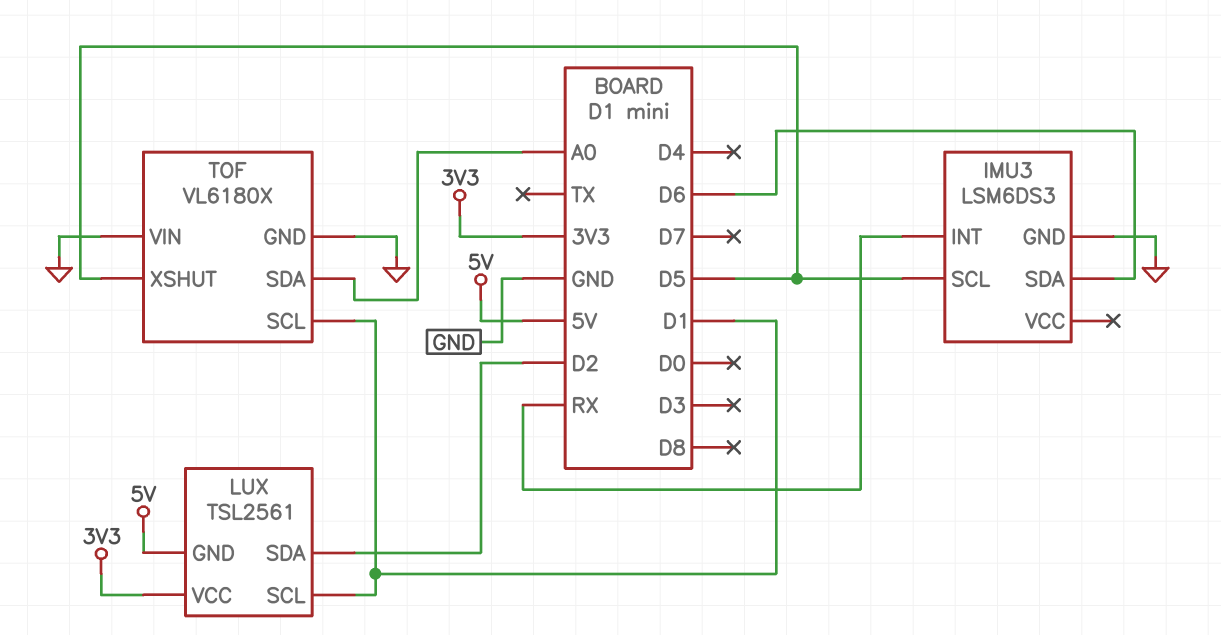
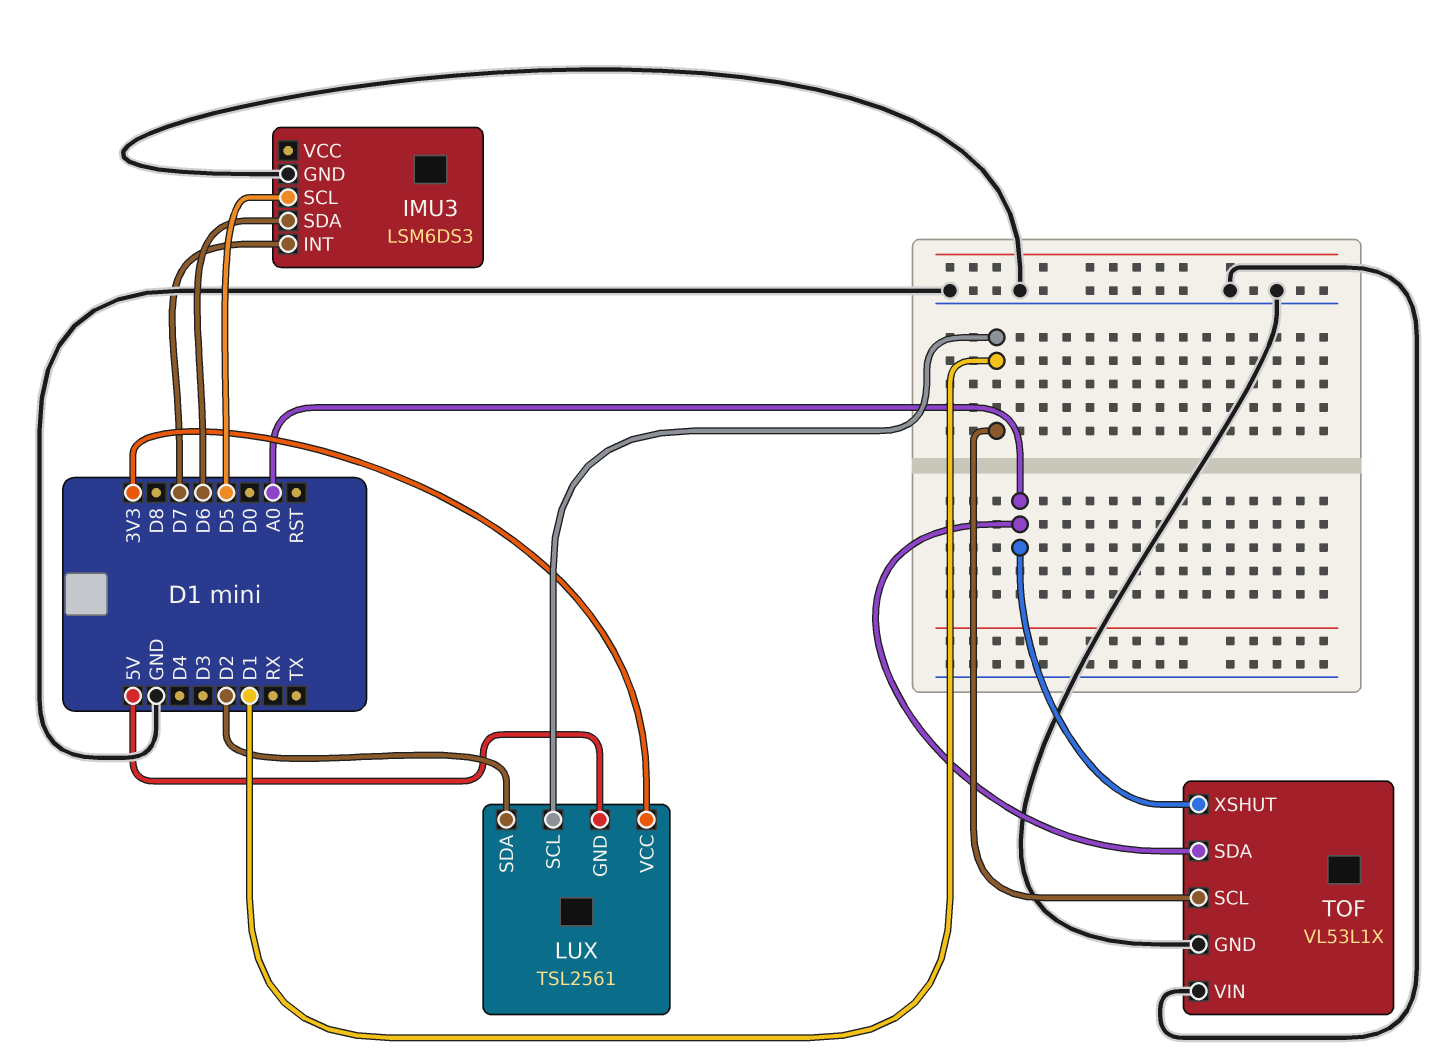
IMU3 pin INT: RX -> D7
TOF: VL6180X -> VL53L1X
TOF pin XSHUT: D5 -> A0

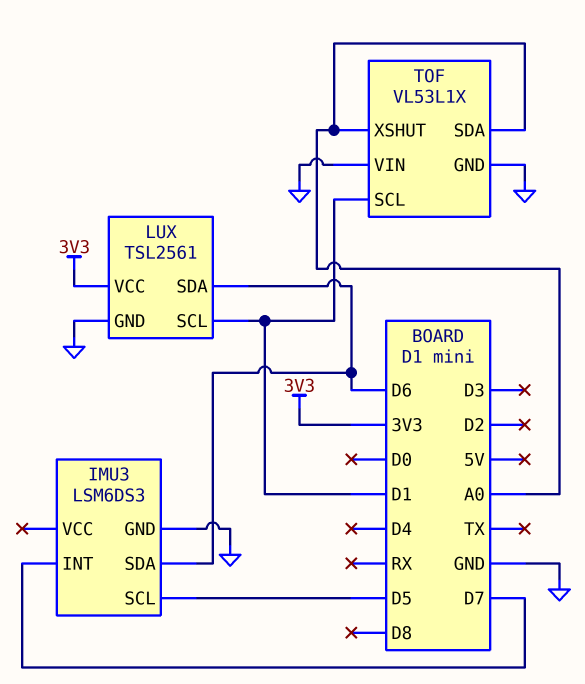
LUX pin GND: 5V -> GND
LUX pin SDA: D2 -> D6

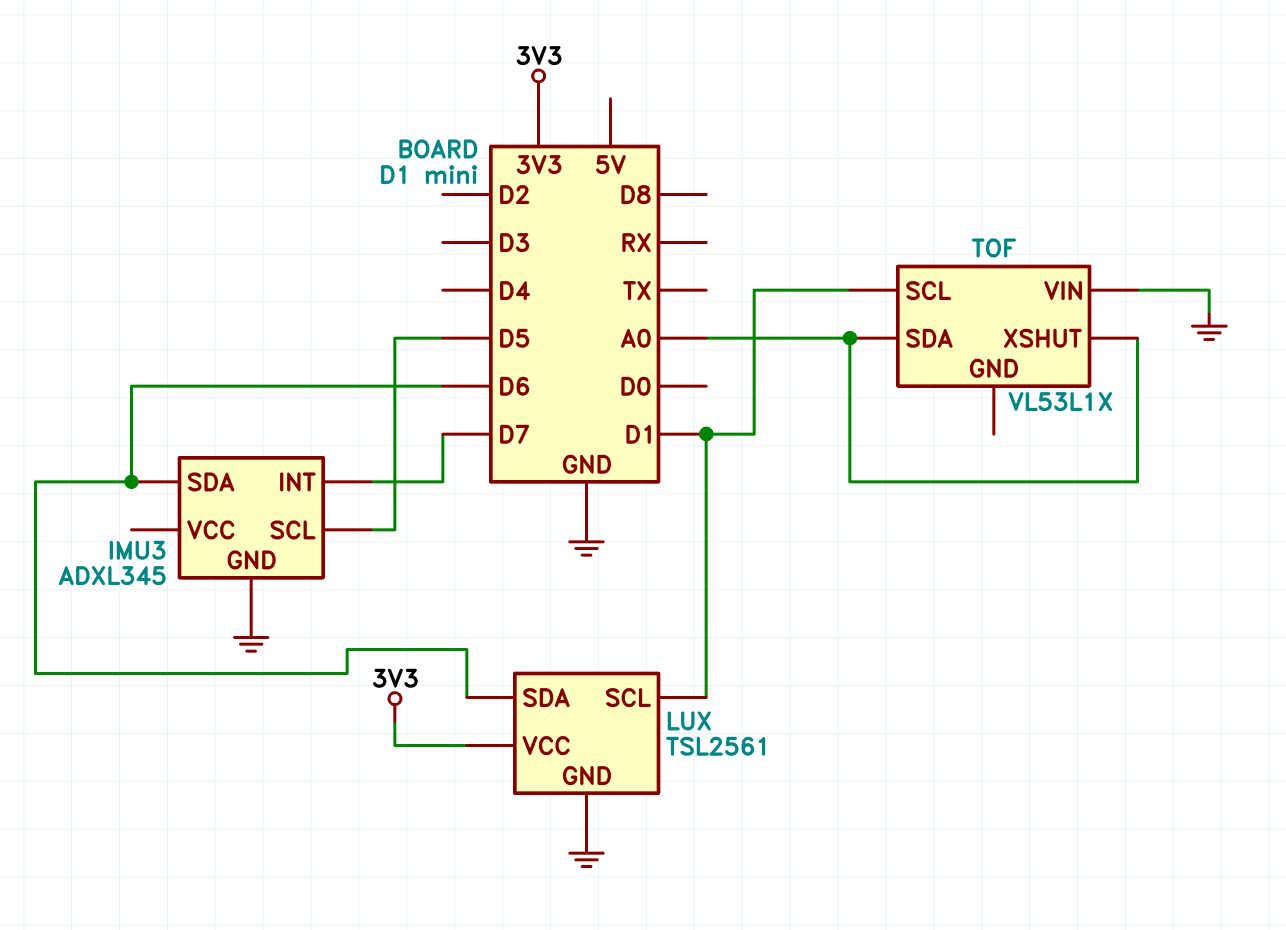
IMU3: LSM6DS3 -> ADXL345
TOF pin GND: GND -> none

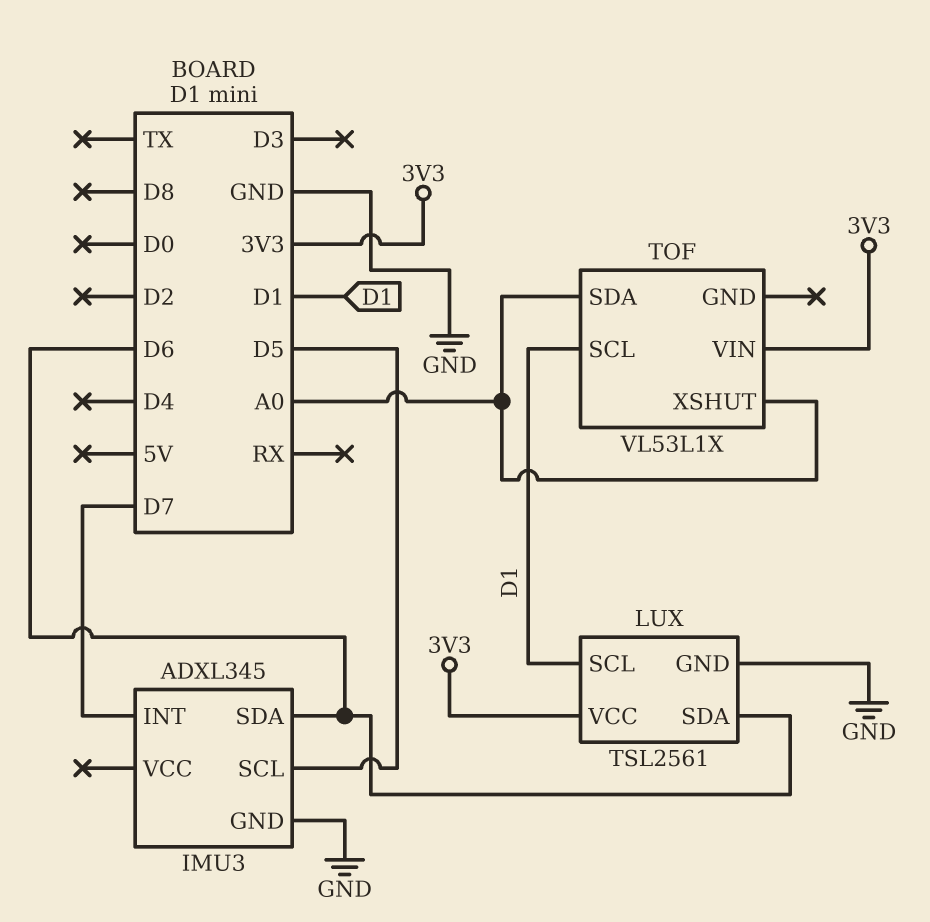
TOF pin VIN: GND -> 3V3

